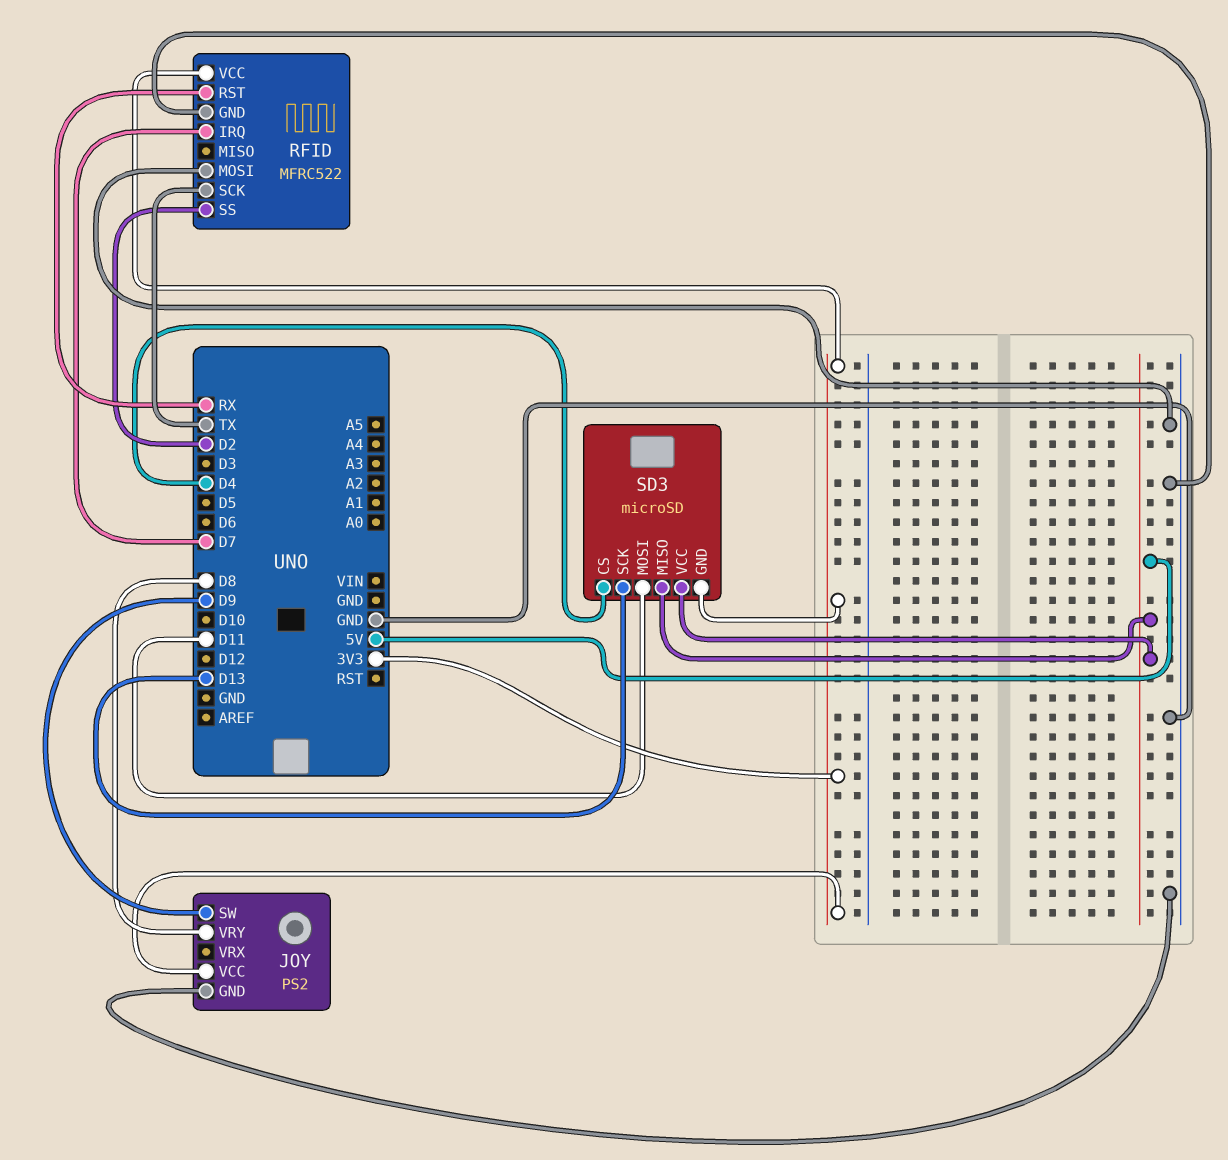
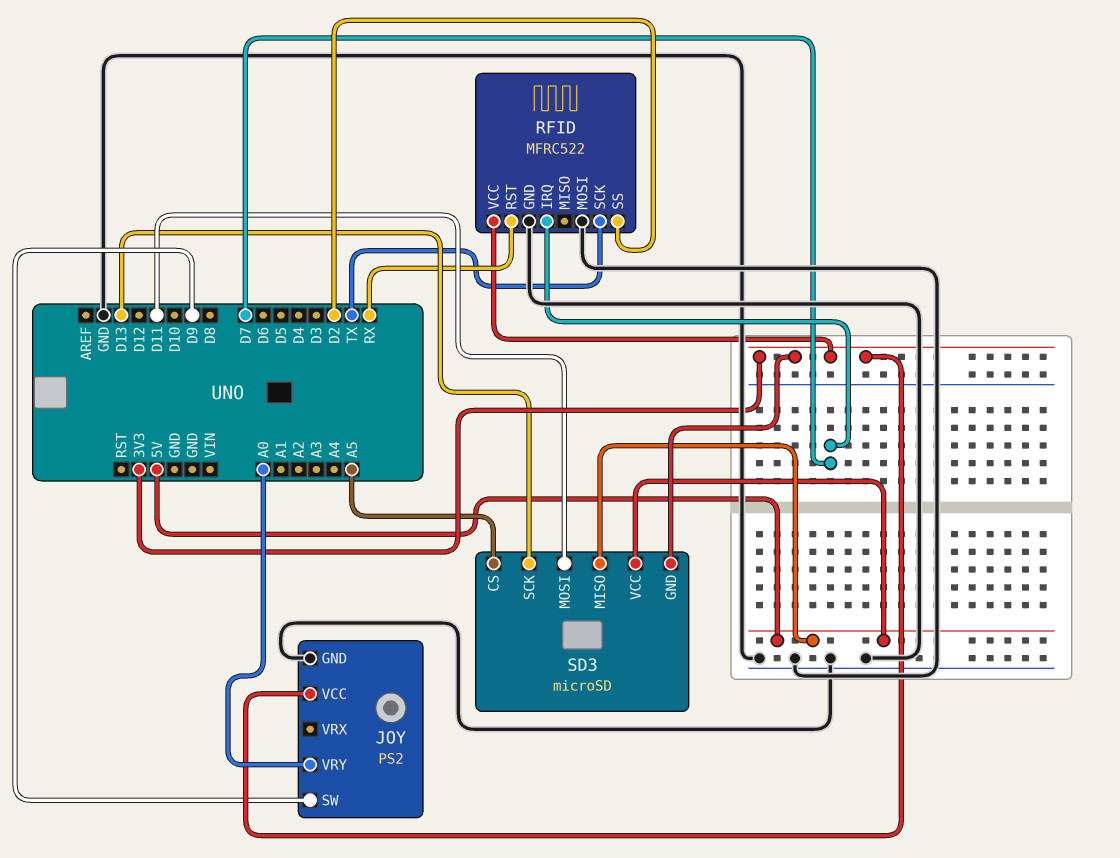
JOY pin VRY: D8 -> A0
SD3 pin CS: D4 -> A5

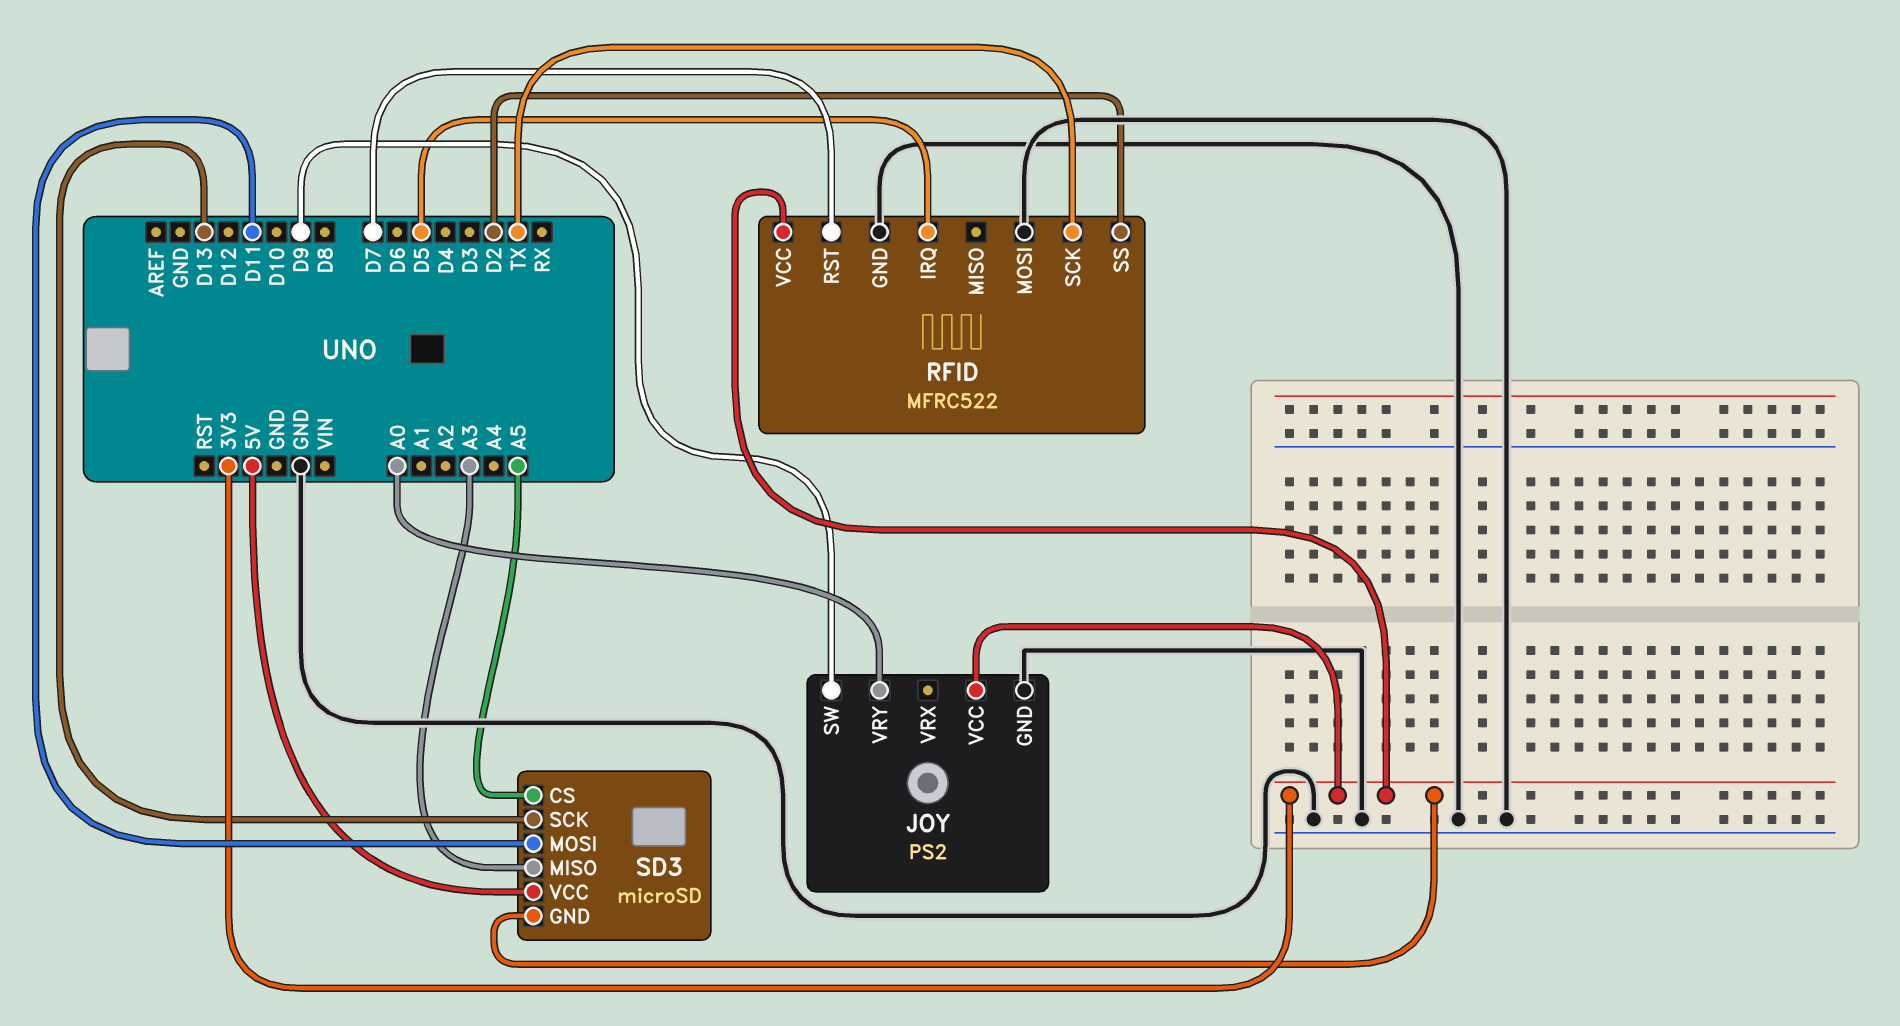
RFID pin IRQ: D7 -> D5
RFID pin RST: RX -> D7
SD3 pin MISO: 5V -> A3

